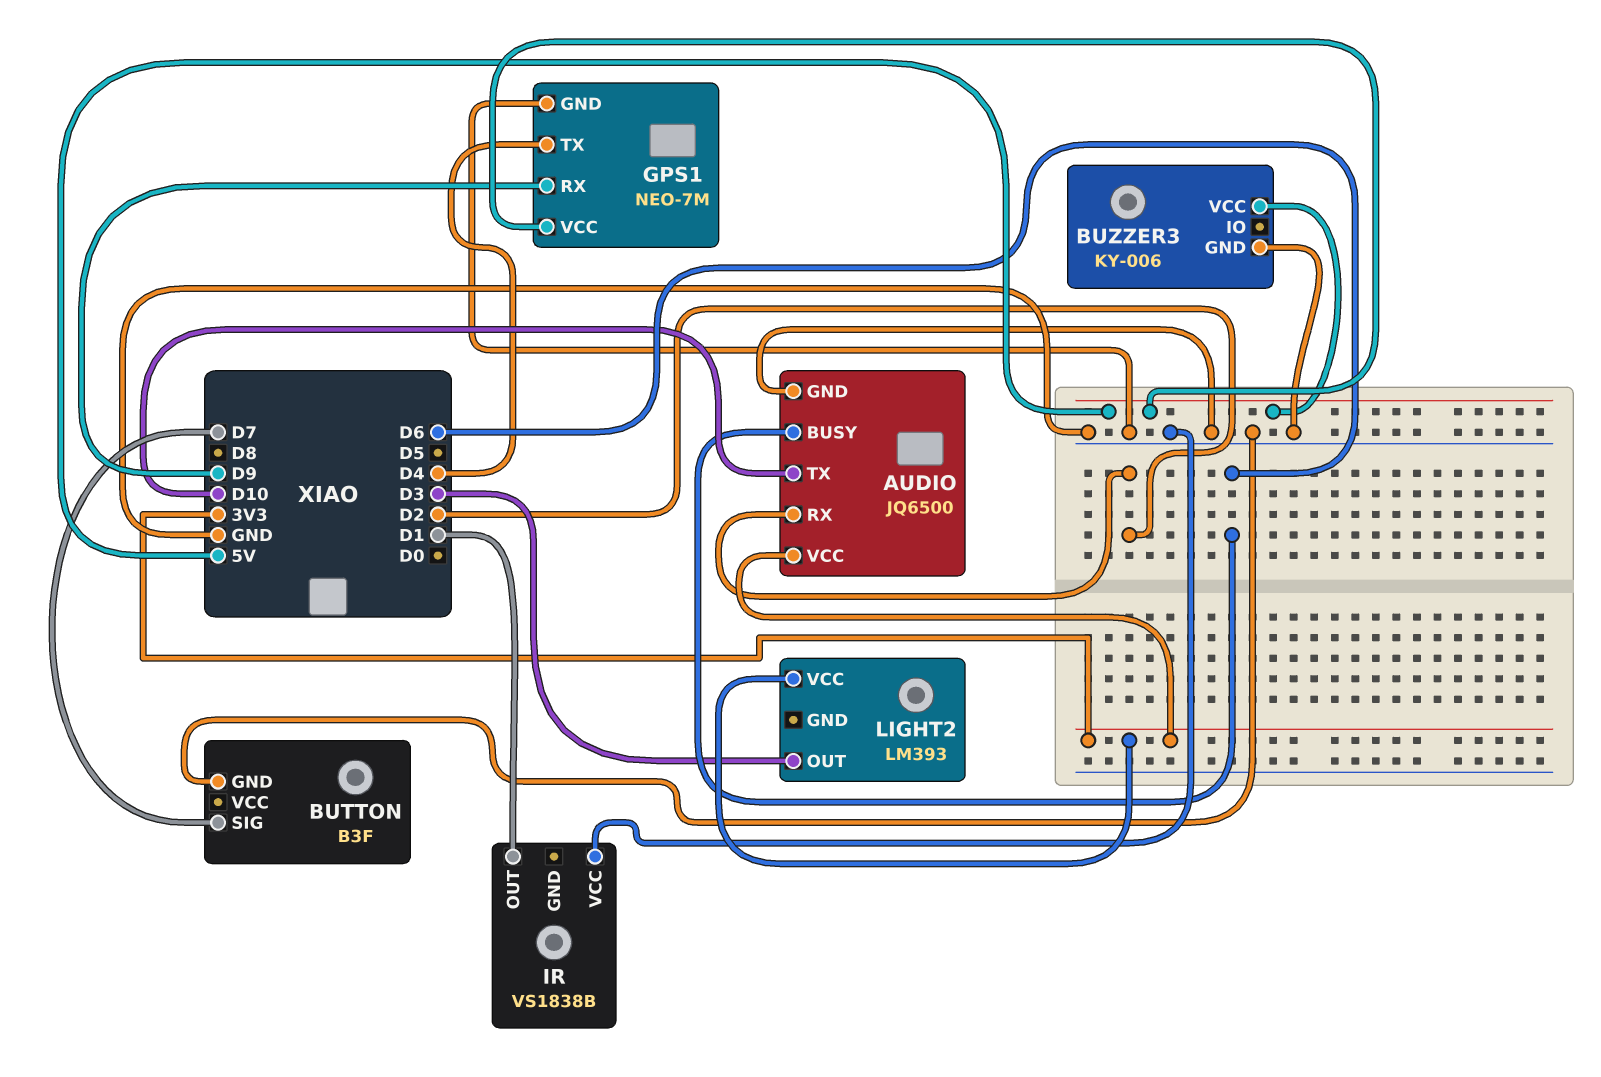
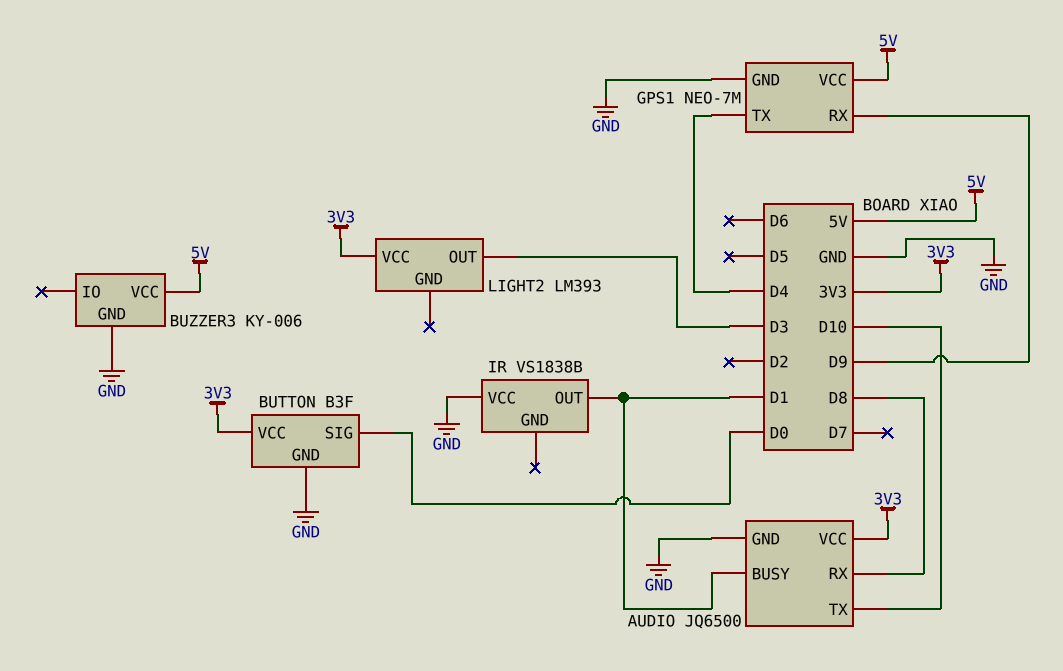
AUDIO pin BUSY: D6 -> D1
AUDIO pin RX: D2 -> D8
BUTTON pin SIG: D7 -> D0
BUTTON pin VCC: none -> 3V3

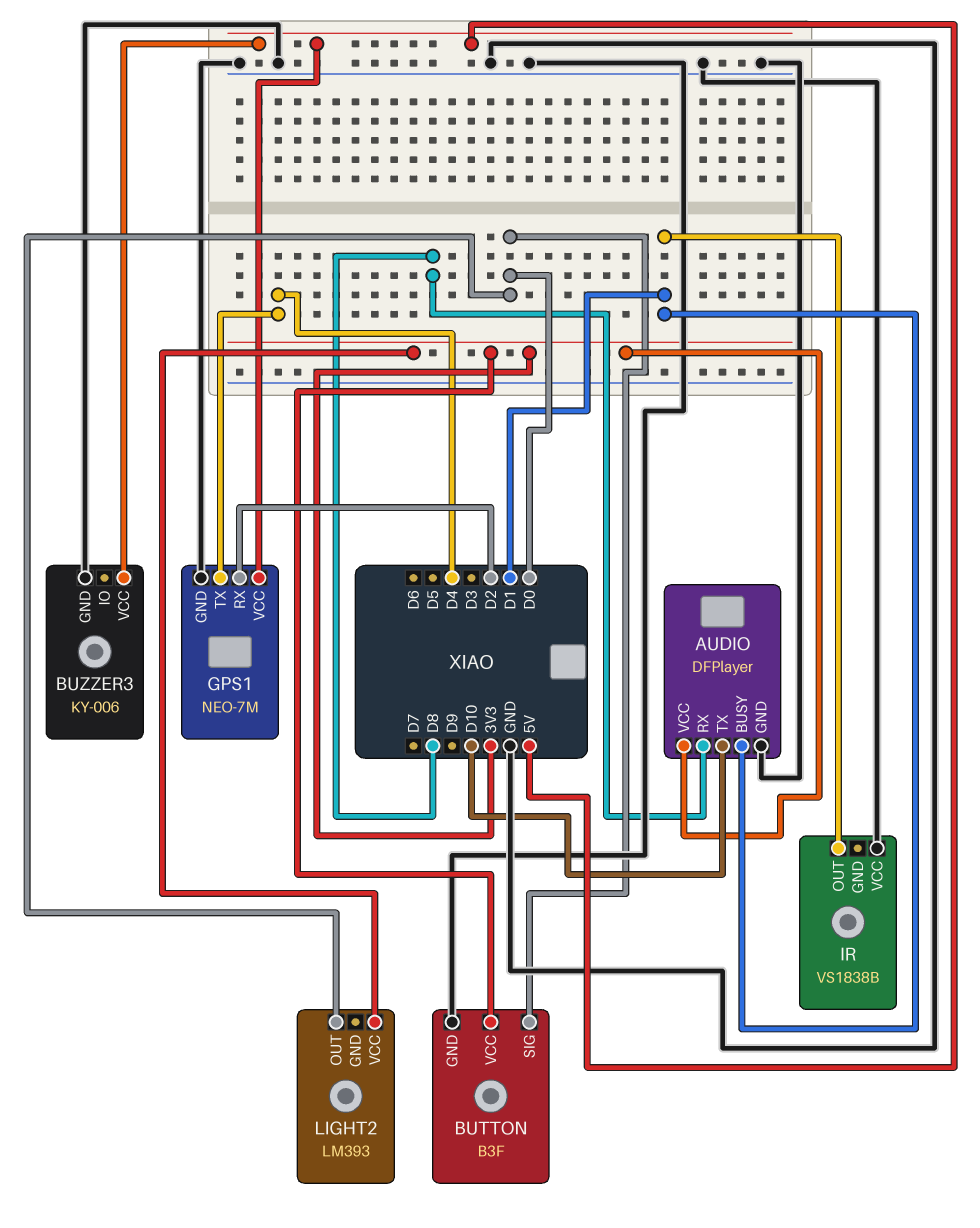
AUDIO: JQ6500 -> DFPlayer
GPS1 pin RX: D9 -> D2
LIGHT2 pin OUT: D3 -> D0

